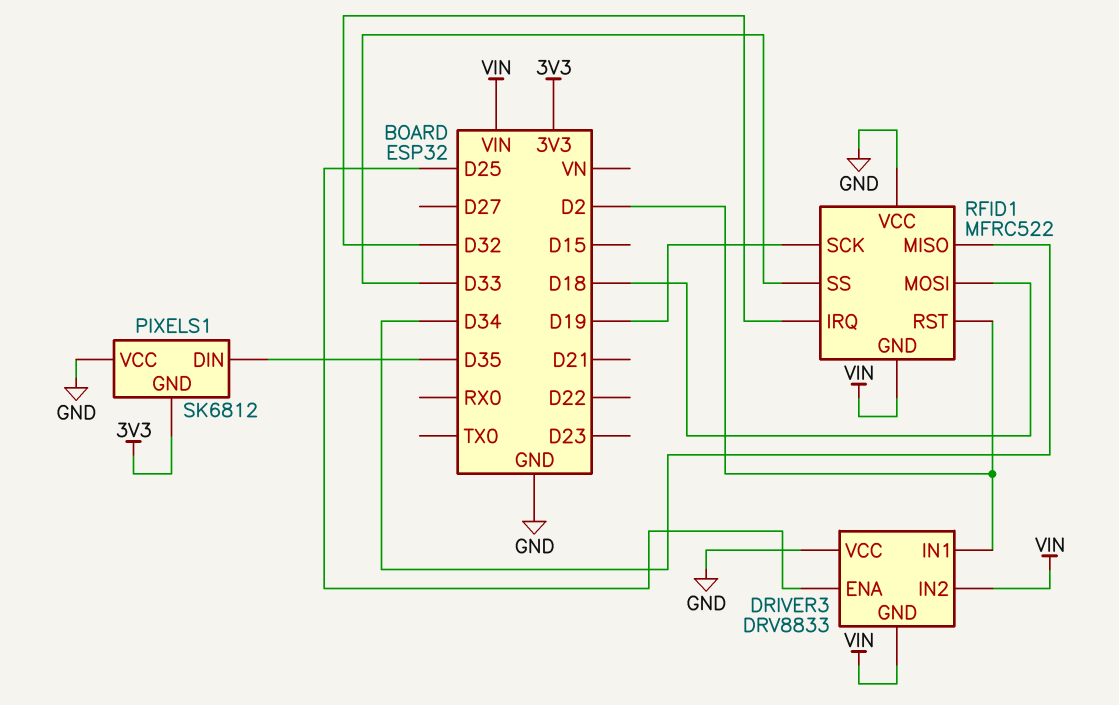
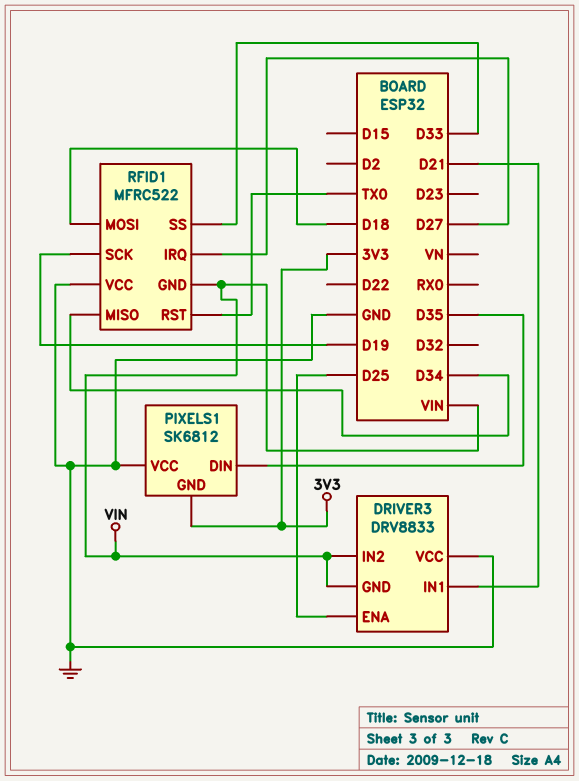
DRIVER3 pin IN1: D2 -> D21
RFID1 pin IRQ: D32 -> D27
RFID1 pin RST: D2 -> TX0

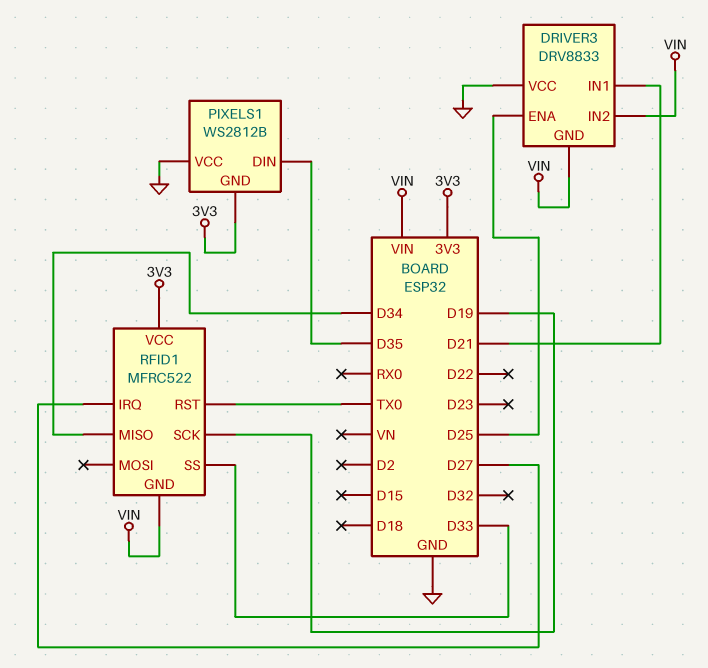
PIXELS1: SK6812 -> WS2812B
RFID1 pin MOSI: D18 -> none
RFID1 pin VCC: GND -> 3V3

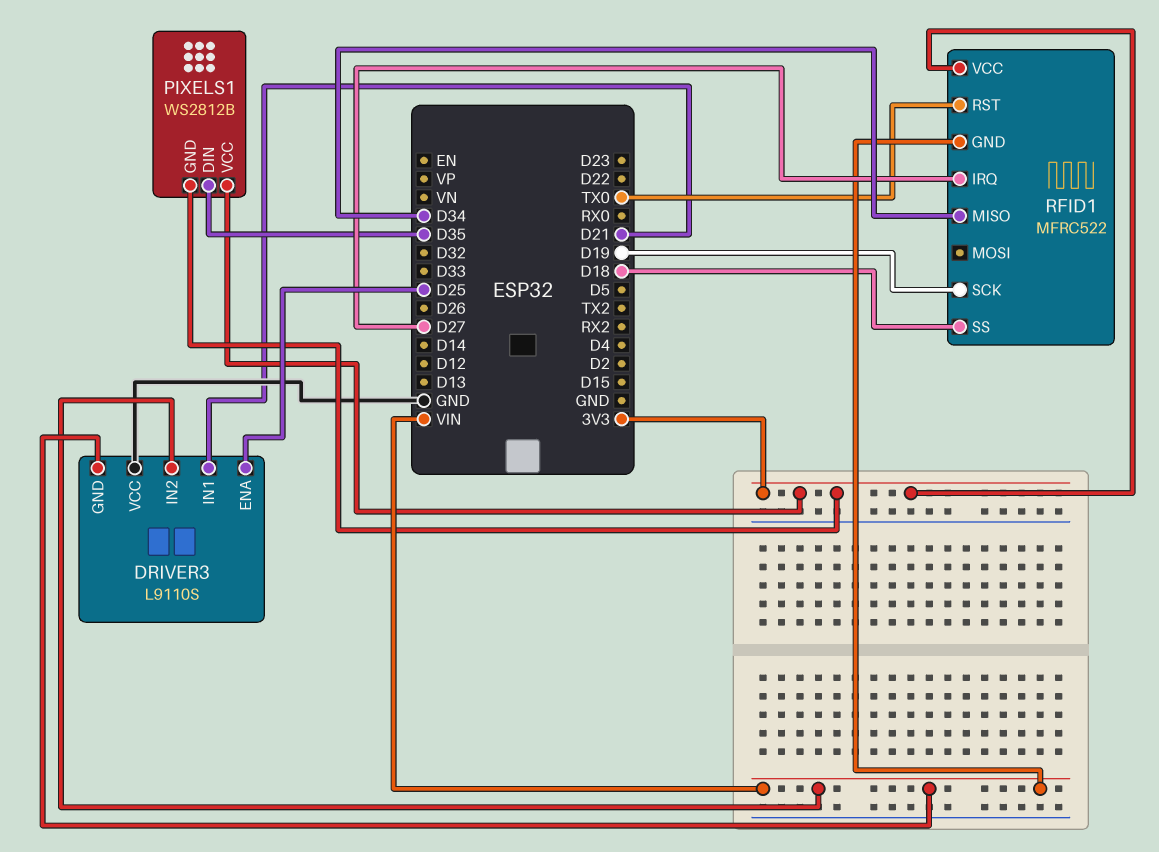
DRIVER3: DRV8833 -> L9110S
PIXELS1 pin VCC: GND -> 3V3
RFID1 pin SS: D33 -> D18

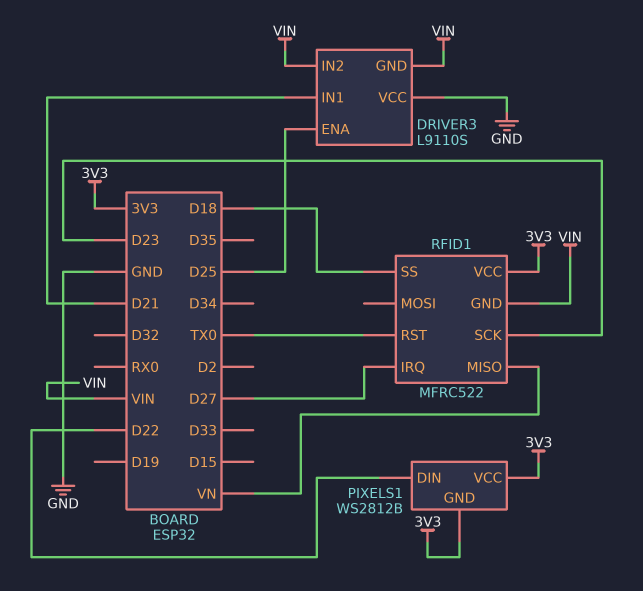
PIXELS1 pin DIN: D35 -> D22
RFID1 pin MISO: D34 -> VN
RFID1 pin SCK: D19 -> D23

